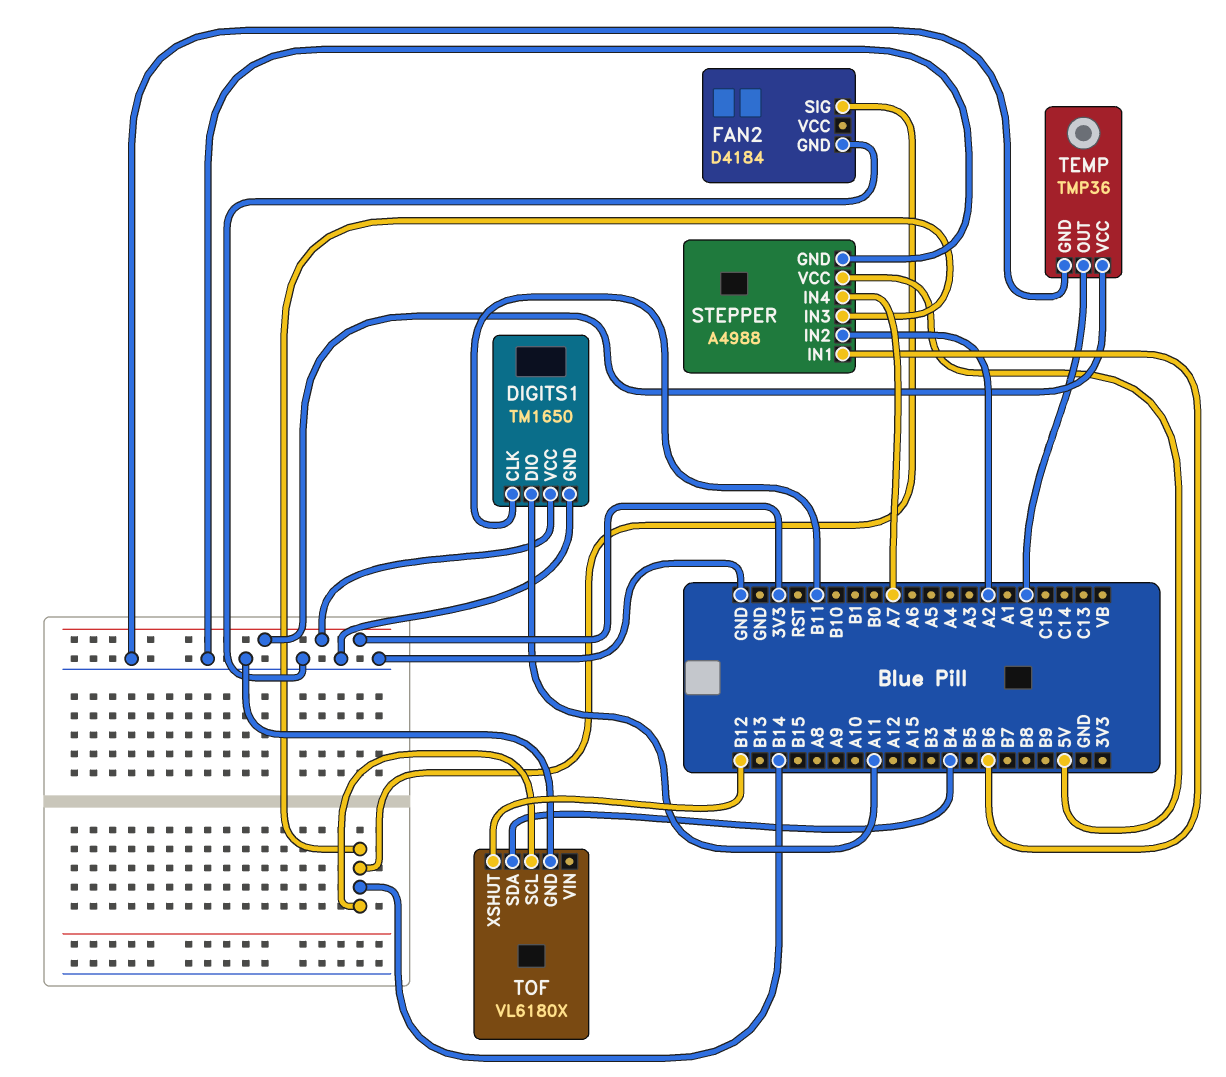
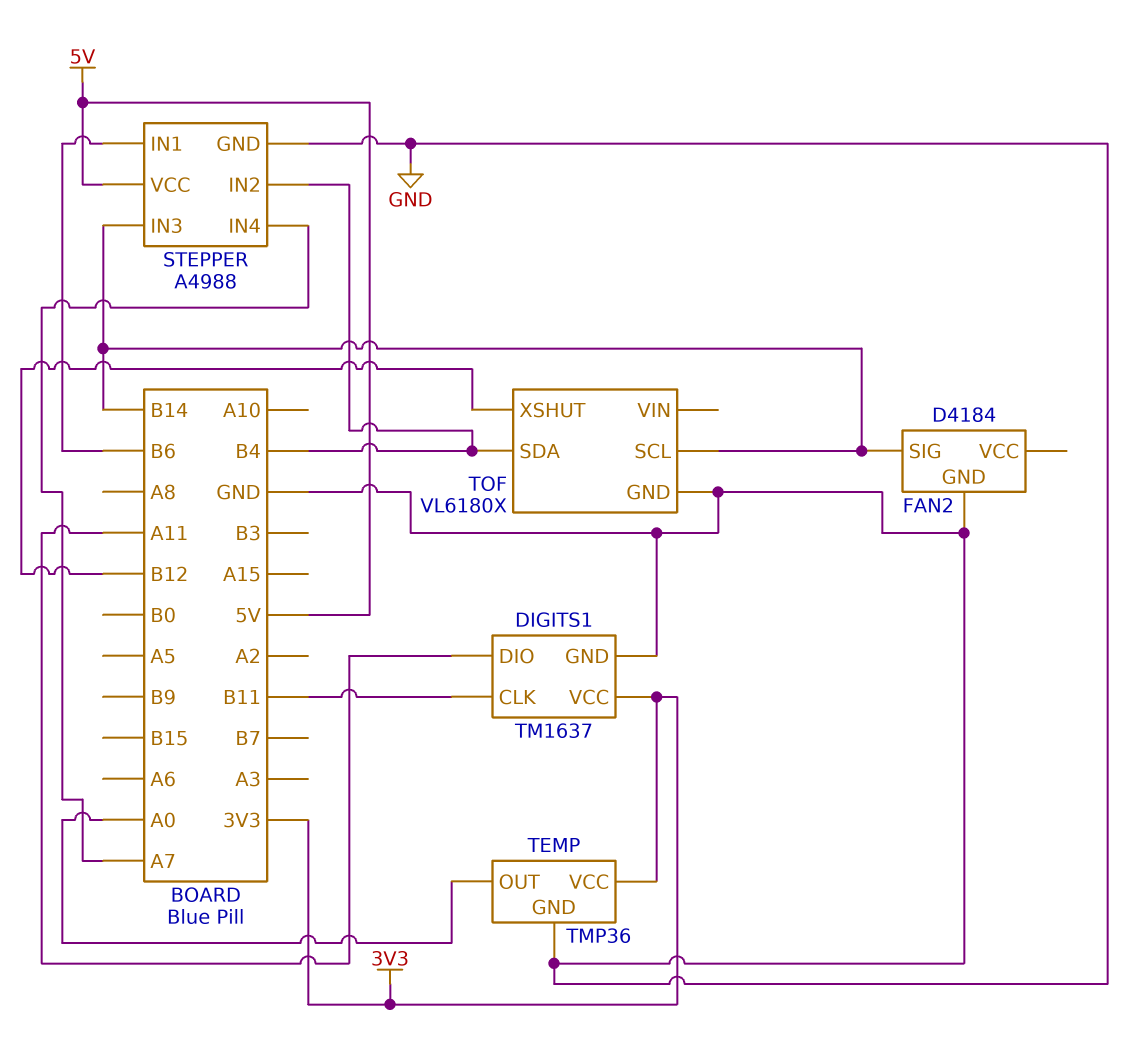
DIGITS1: TM1650 -> TM1637
STEPPER pin IN2: A2 -> B4

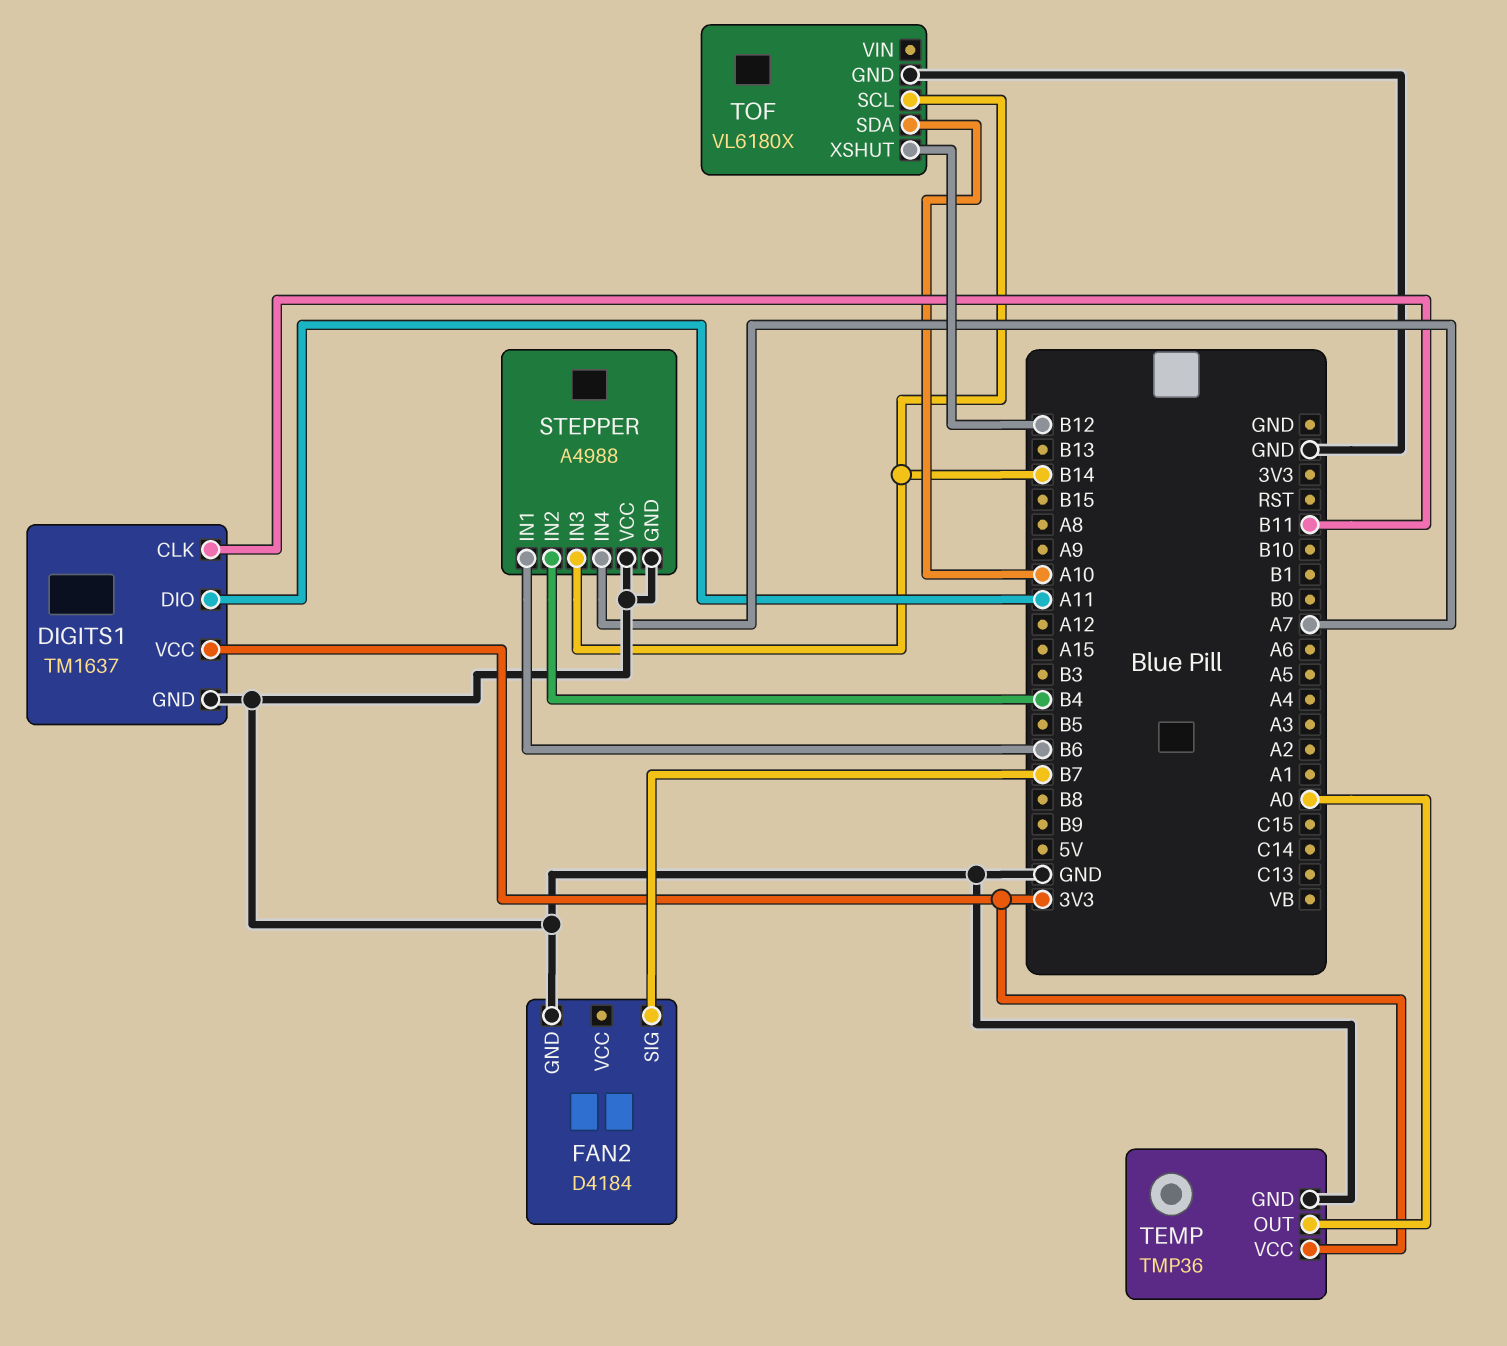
FAN2 pin SIG: B14 -> B7
STEPPER pin VCC: 5V -> GND
TOF pin SDA: B4 -> A10

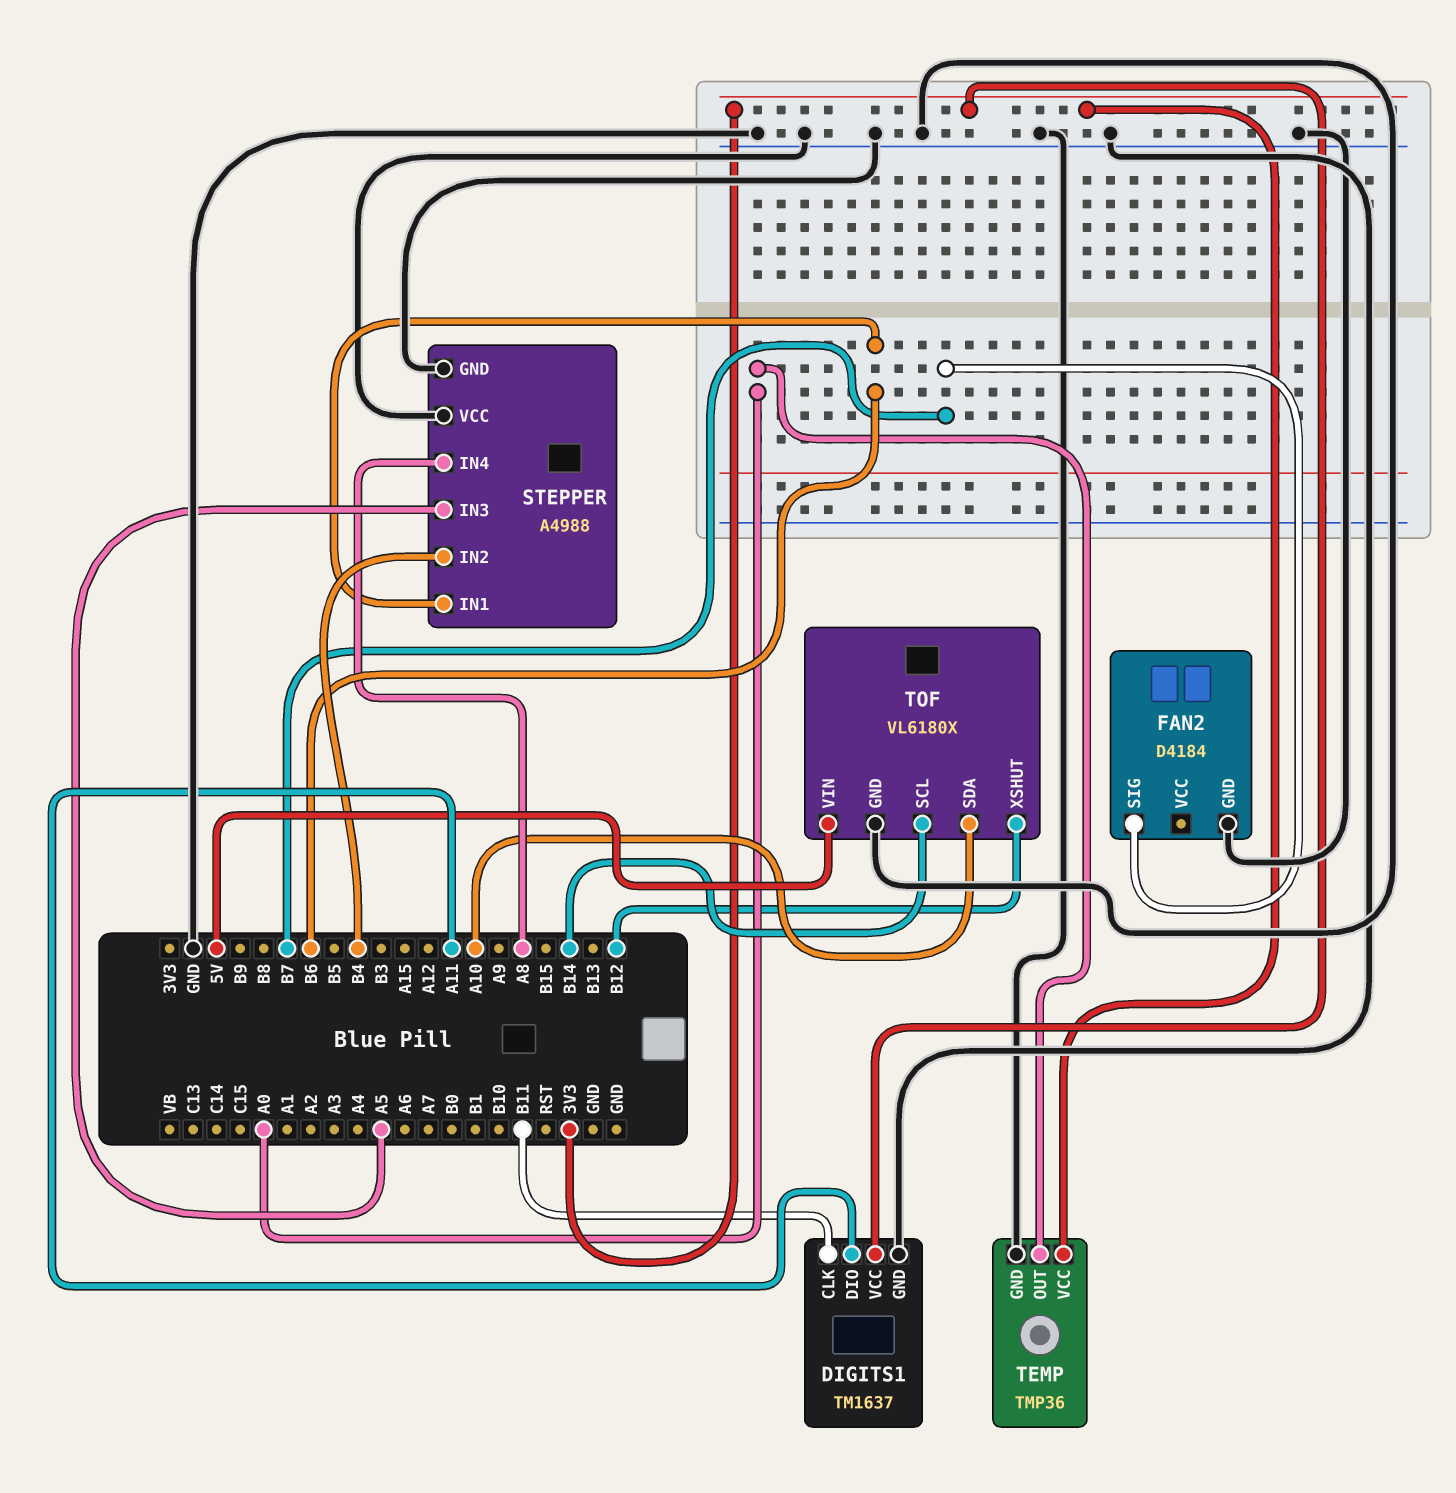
STEPPER pin IN3: B14 -> A5
STEPPER pin IN4: A7 -> A8
TOF pin VIN: none -> 5V

